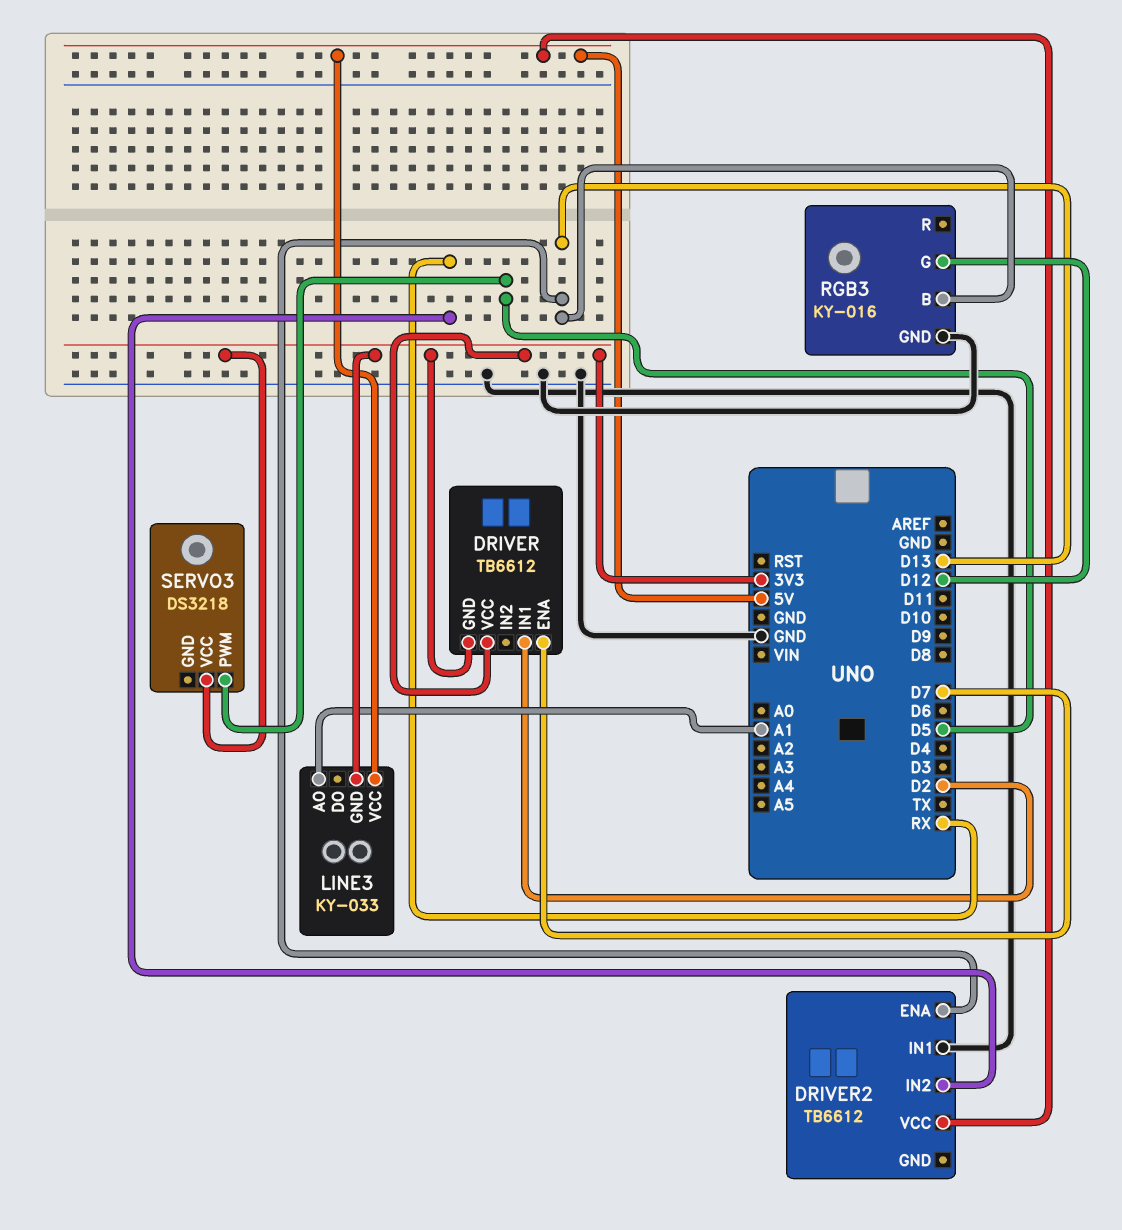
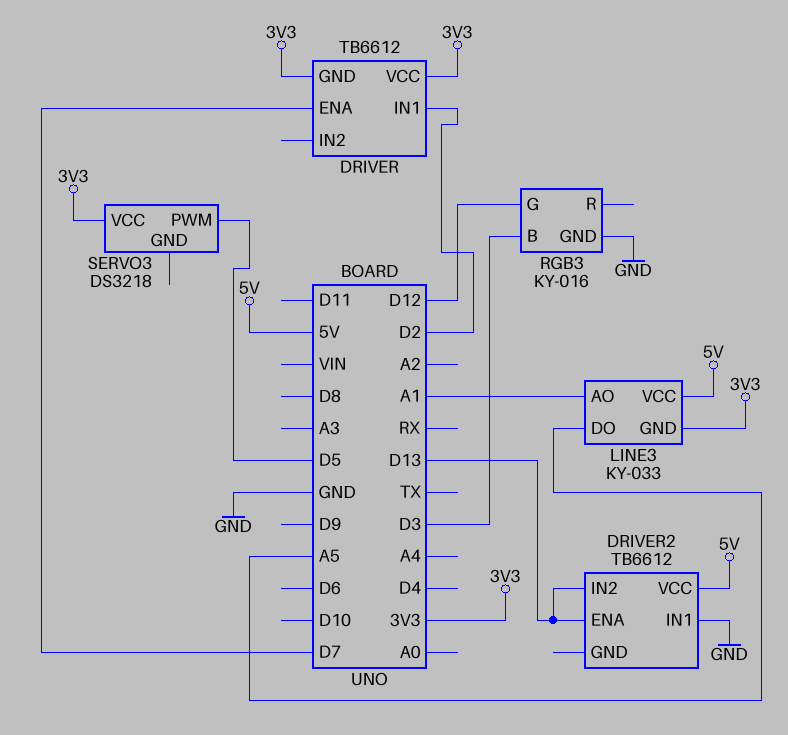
DRIVER2 pin IN2: RX -> D13
LINE3 pin DO: none -> A5
RGB3 pin B: D13 -> D3

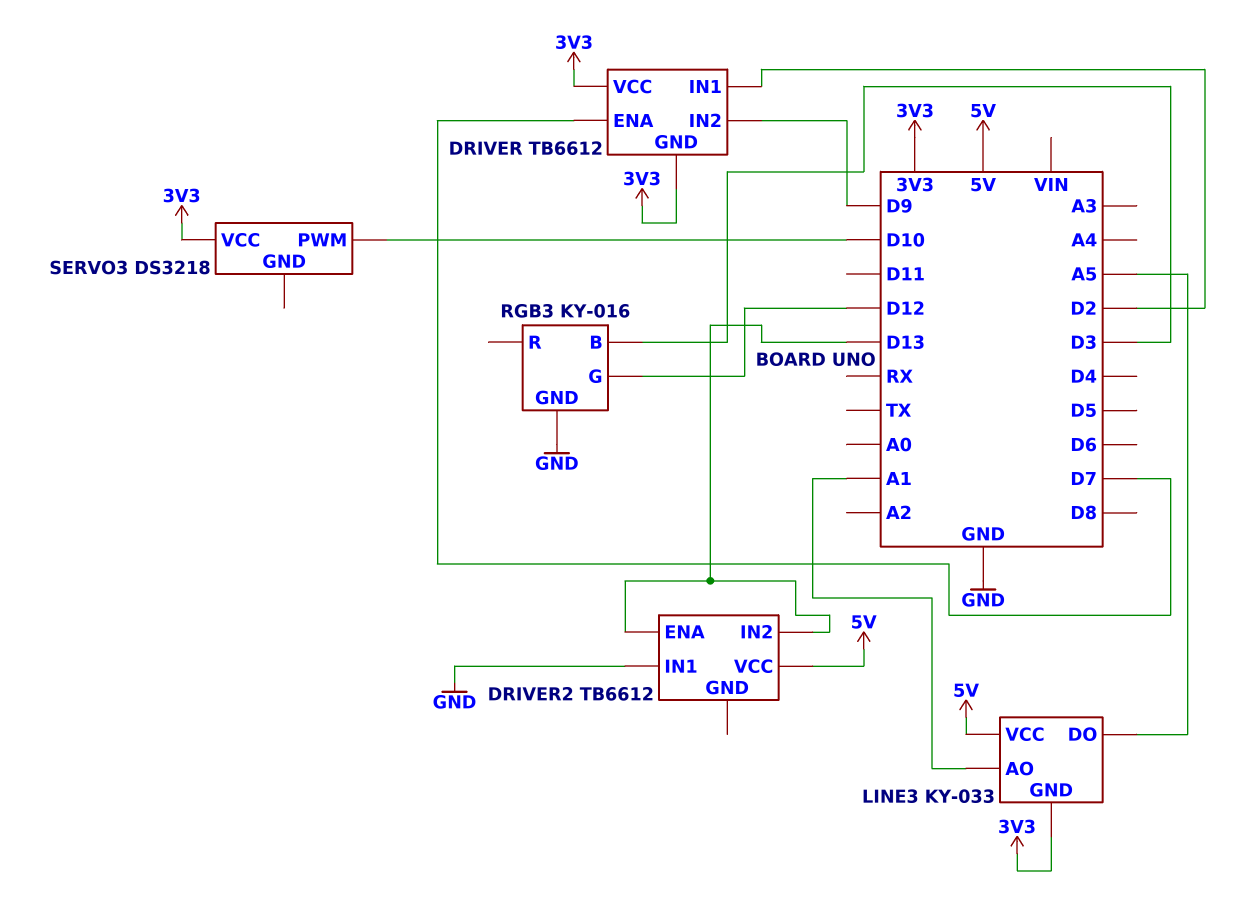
DRIVER pin IN2: none -> D9
SERVO3 pin PWM: D5 -> D10

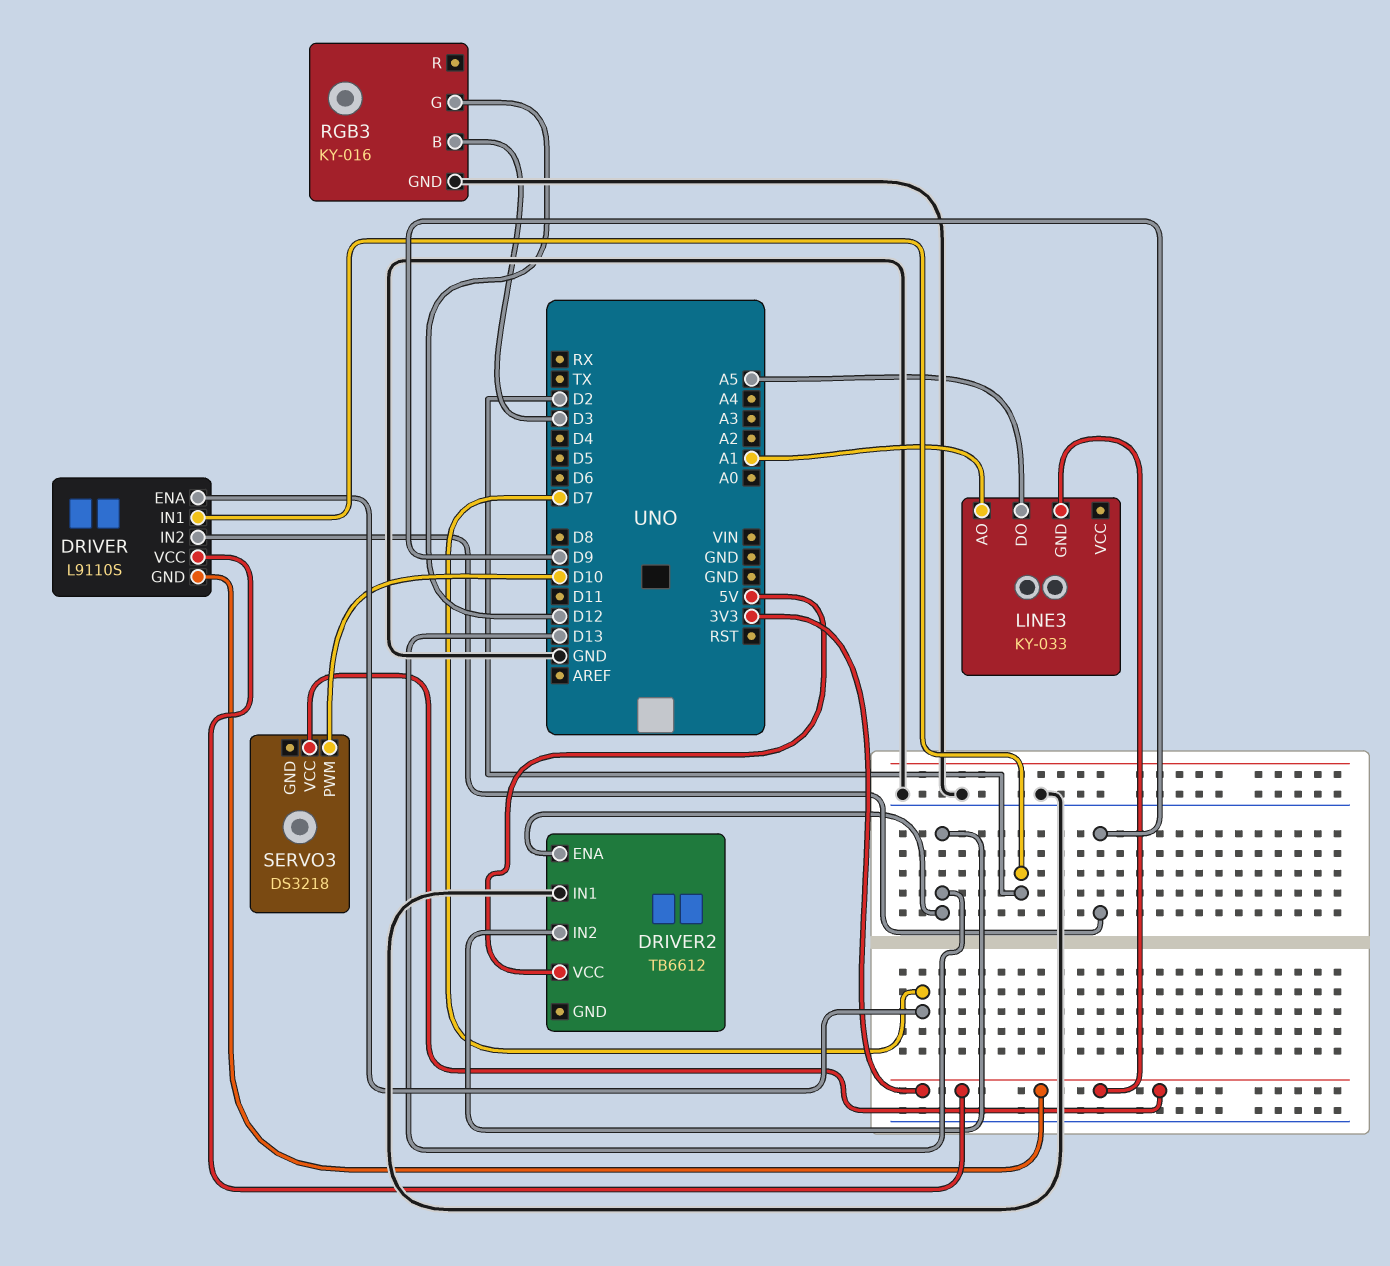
DRIVER: TB6612 -> L9110S
LINE3 pin VCC: 5V -> none

